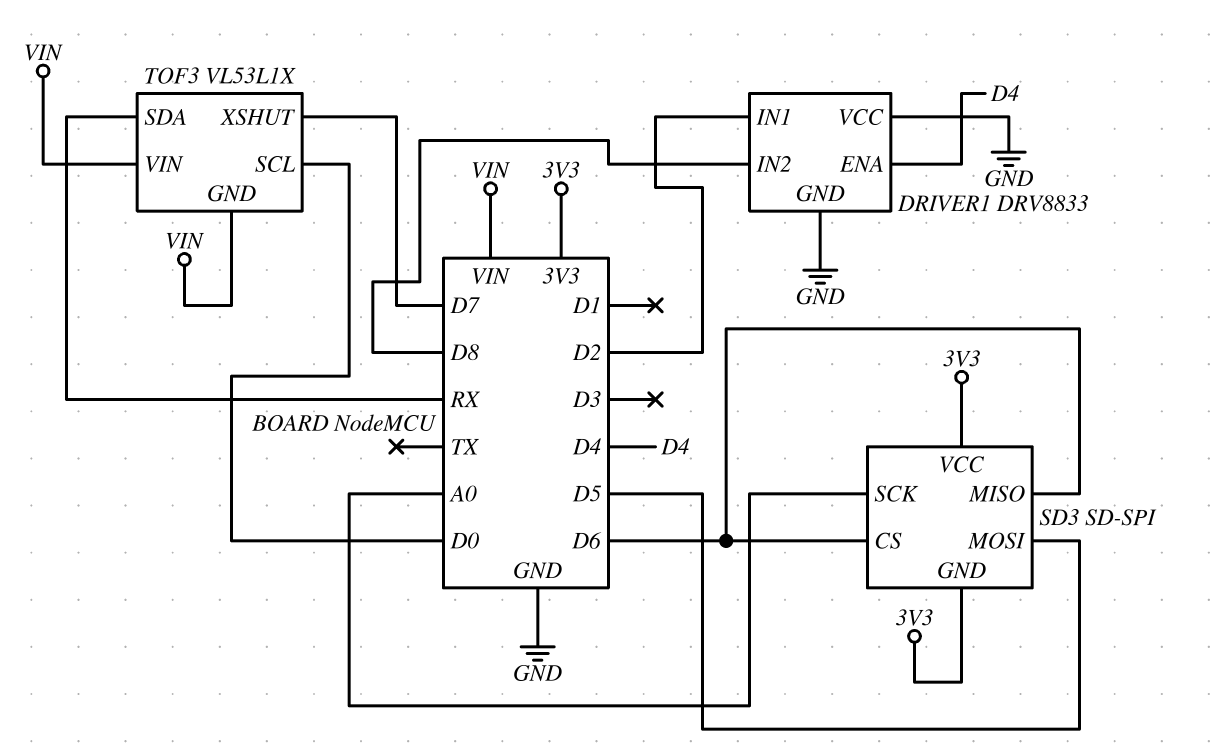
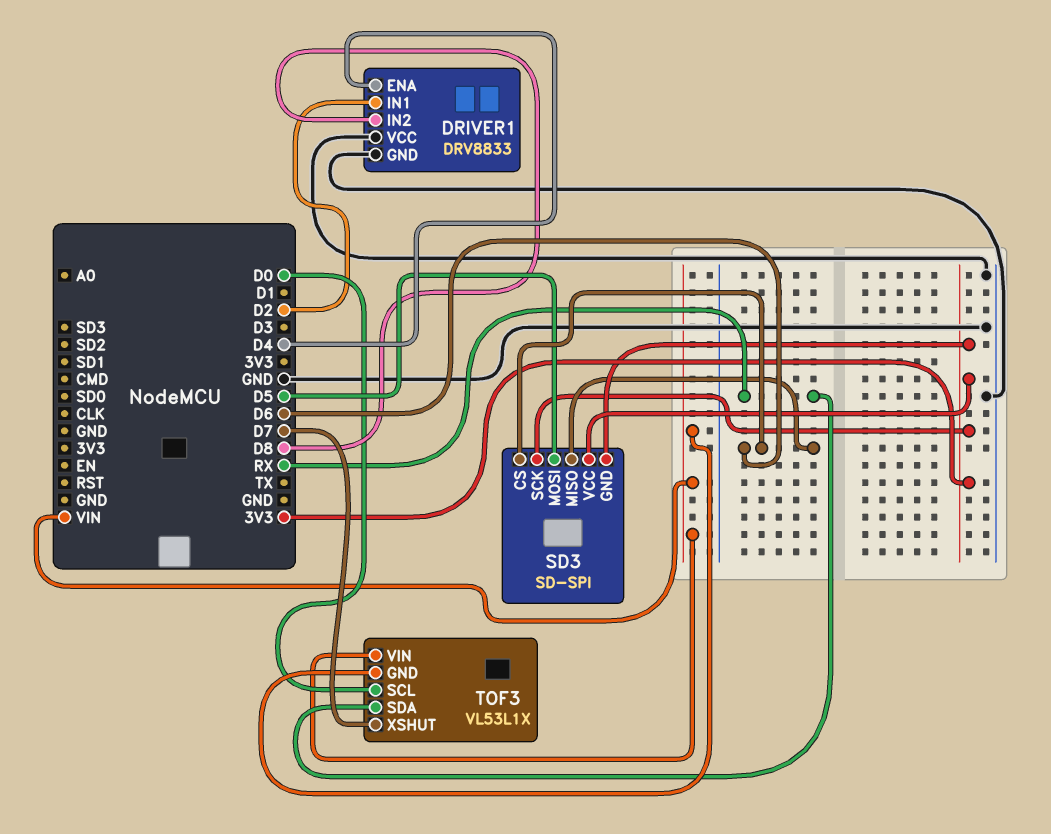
SD3 pin SCK: A0 -> 3V3

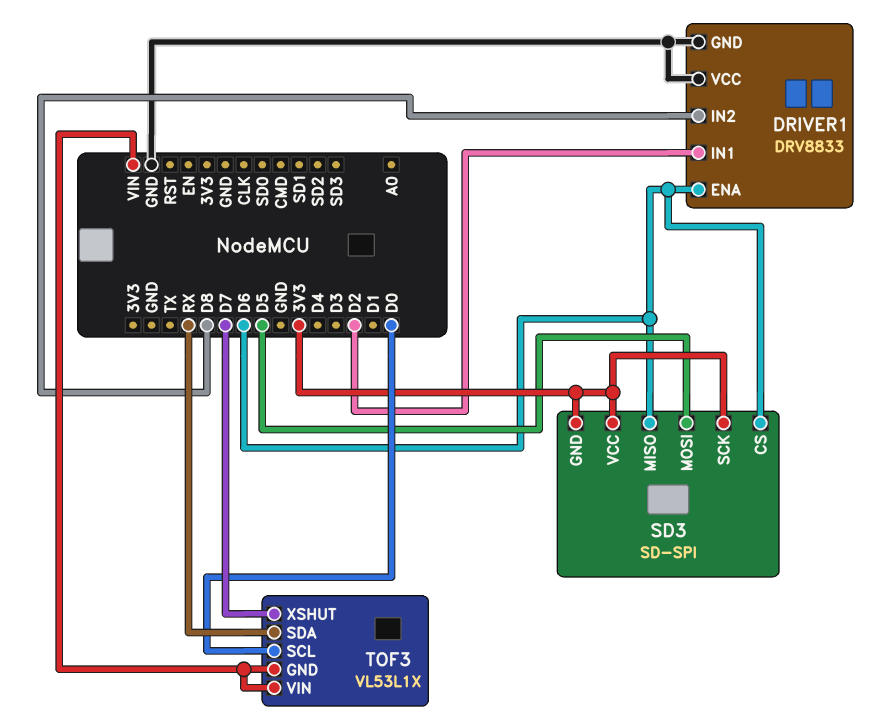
DRIVER1 pin ENA: D4 -> D6

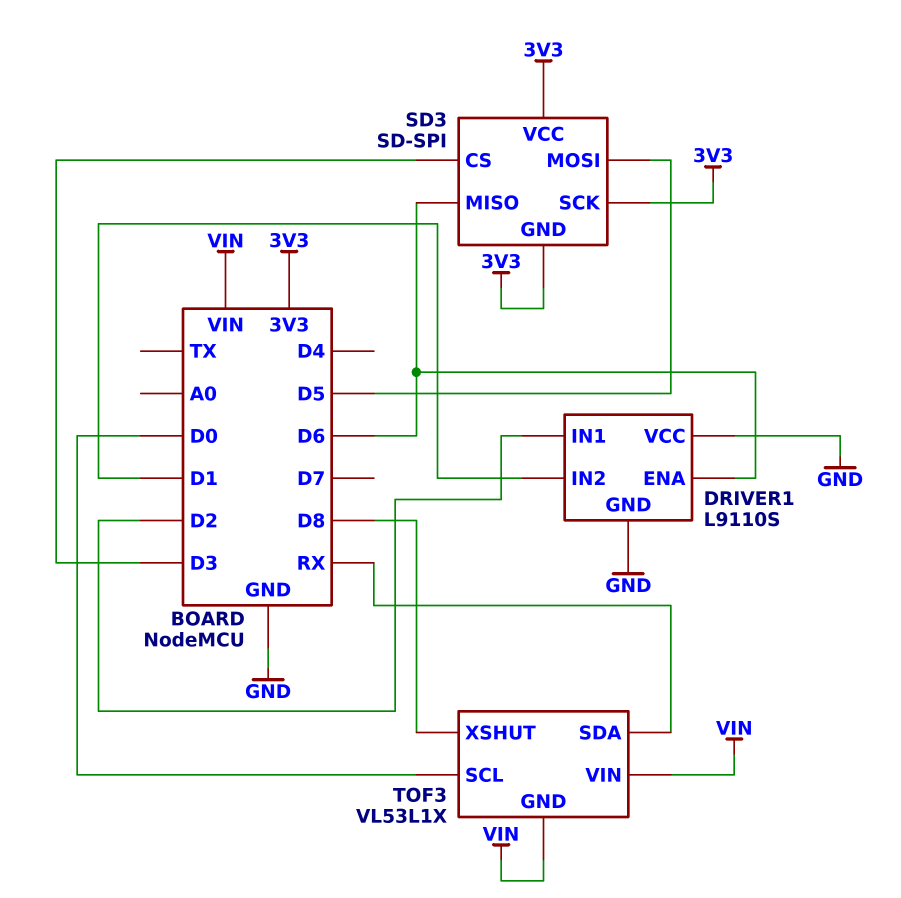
DRIVER1: DRV8833 -> L9110S
DRIVER1 pin IN2: D8 -> D1
SD3 pin CS: D6 -> D3
TOF3 pin XSHUT: D7 -> D8

